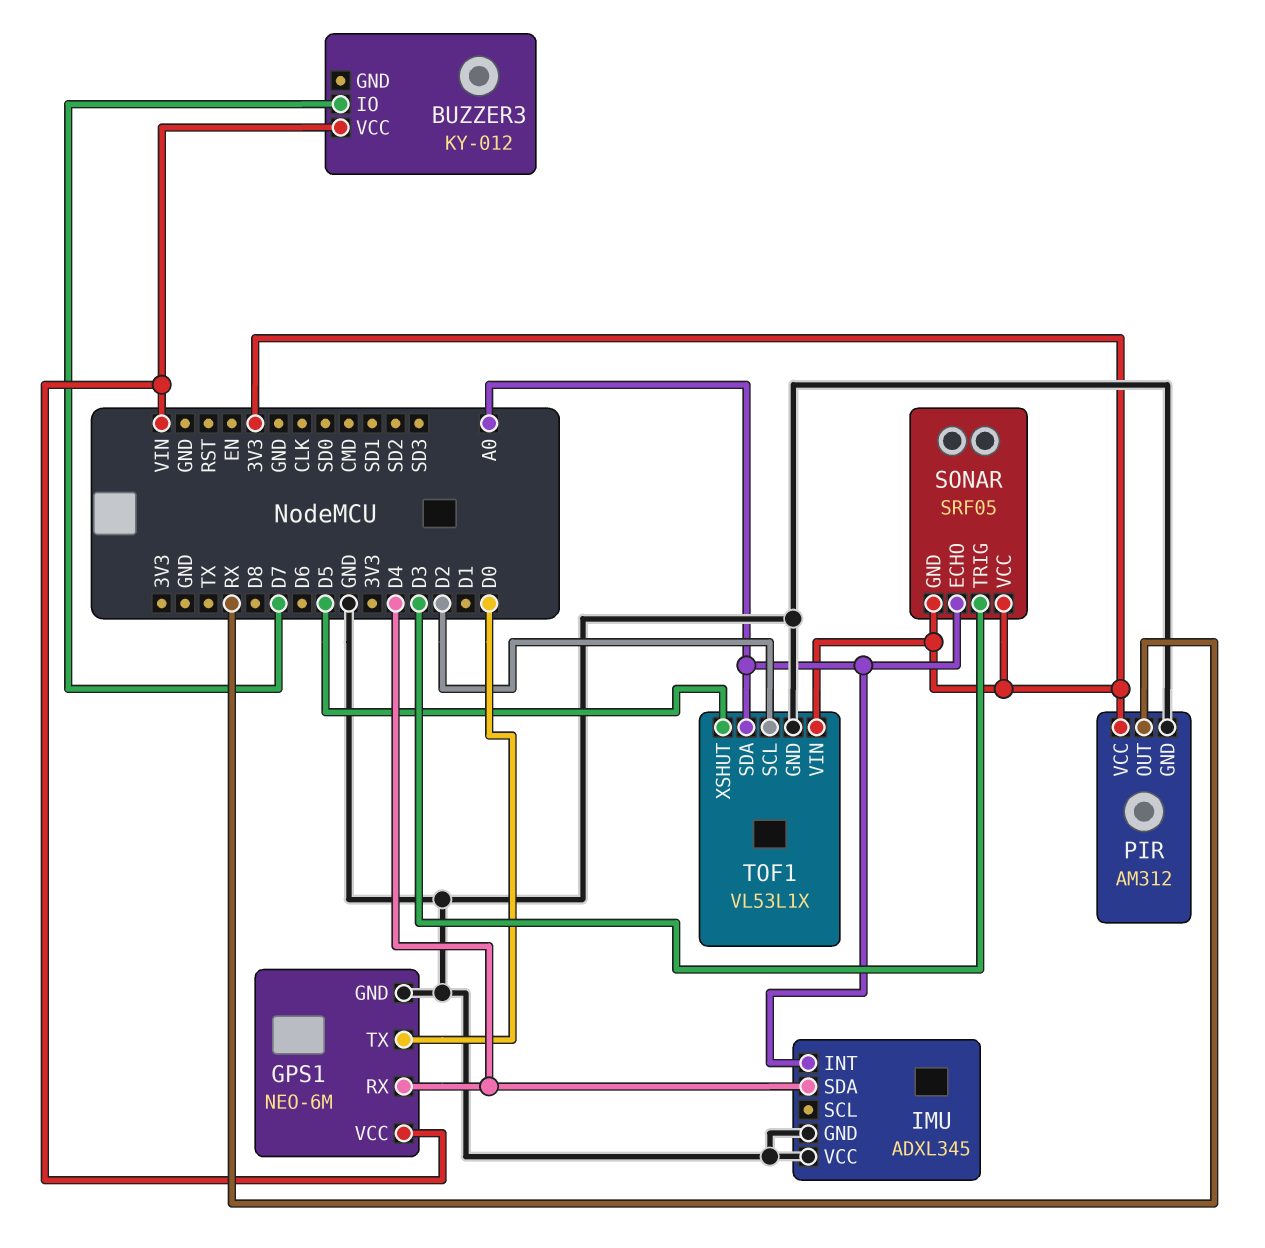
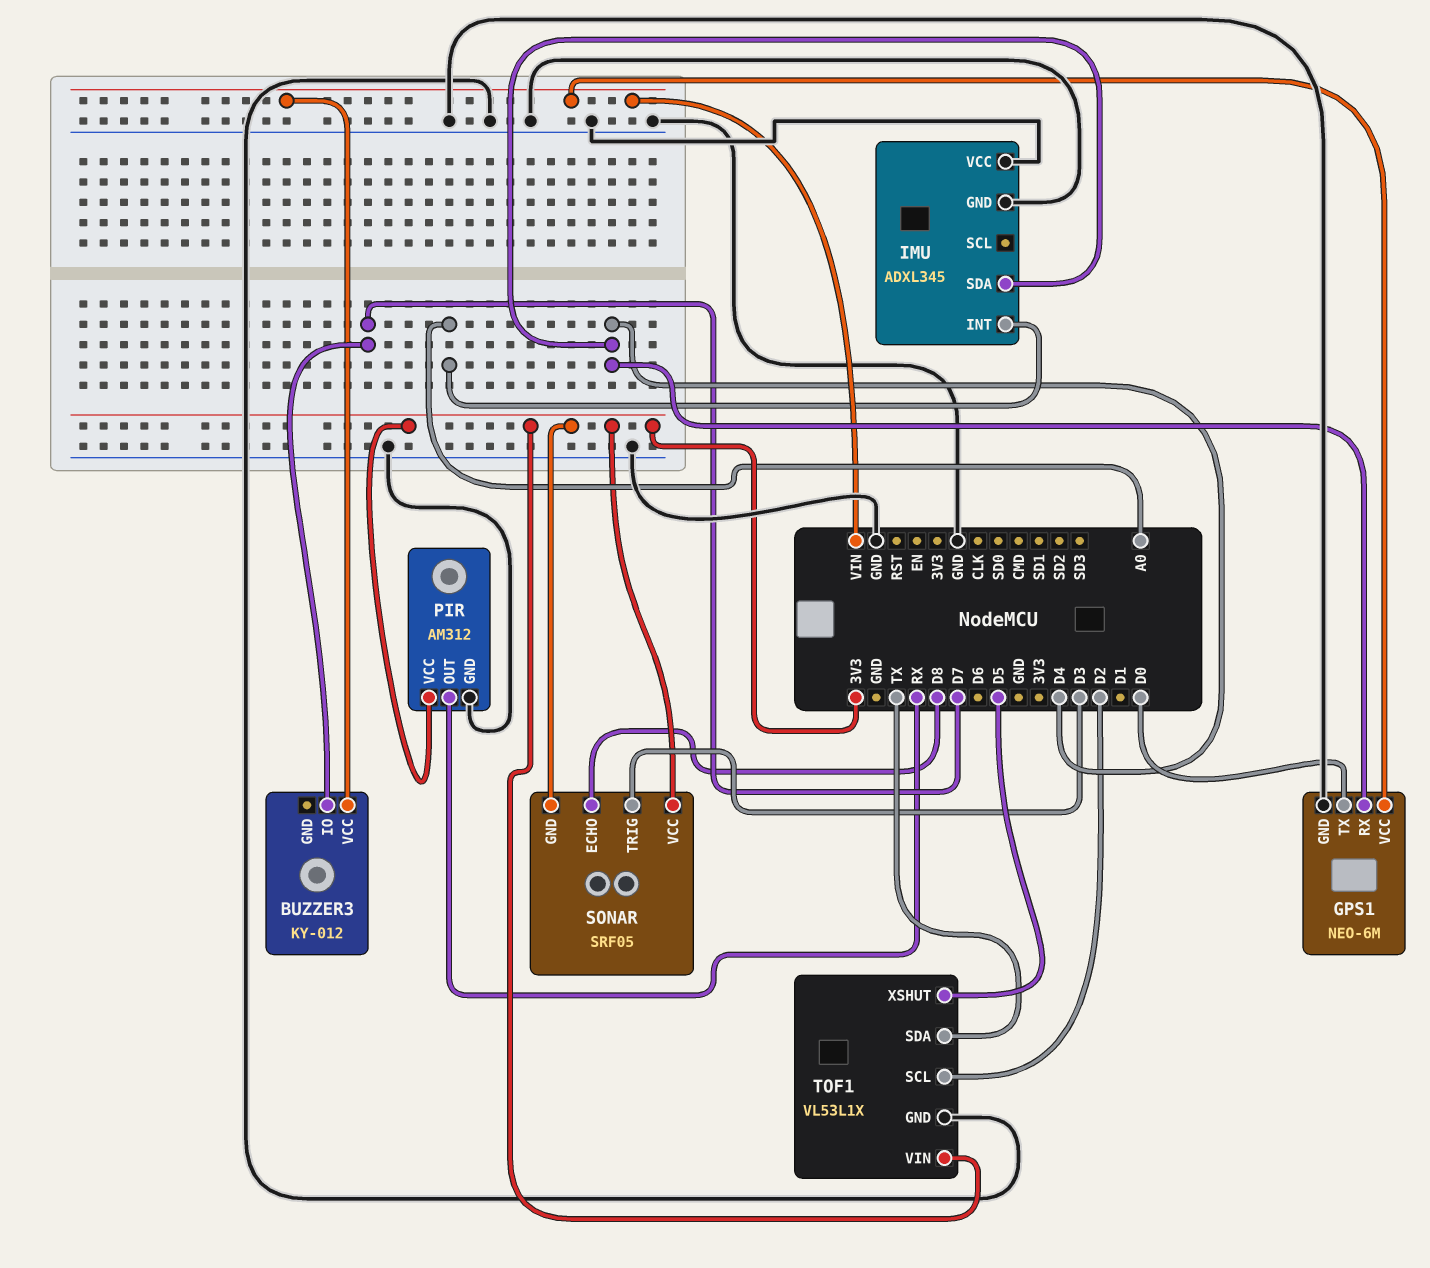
SONAR pin ECHO: A0 -> D8
TOF1 pin SDA: A0 -> TX

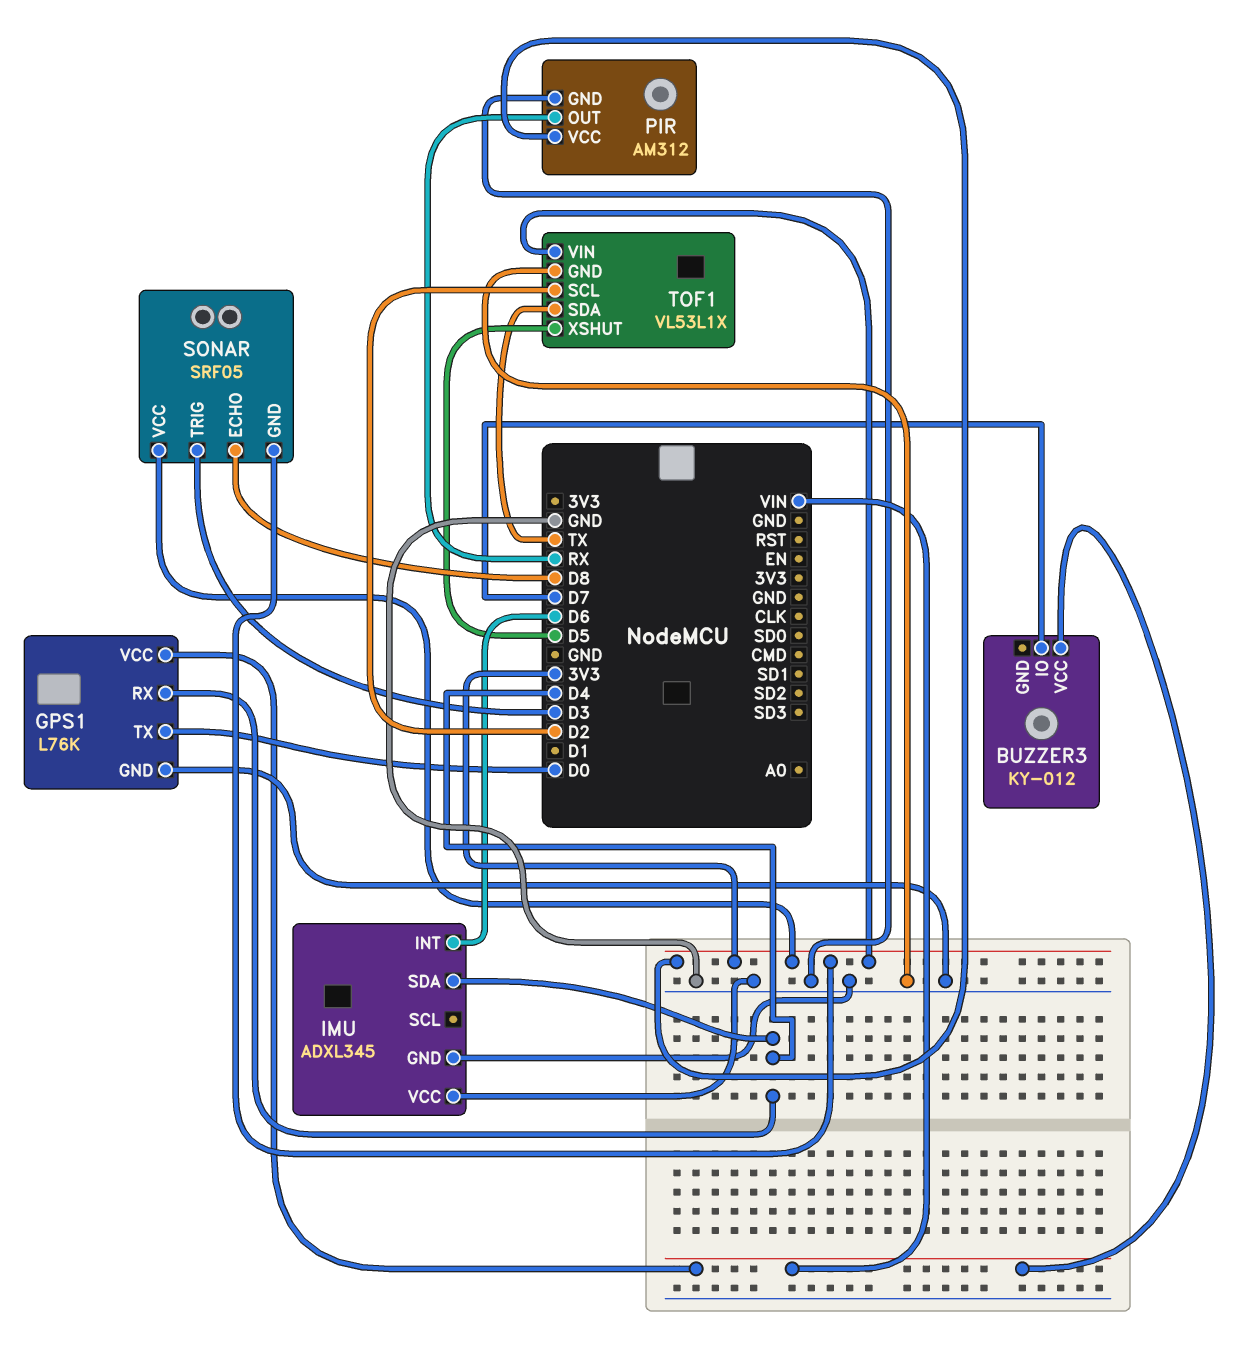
GPS1: NEO-6M -> L76K
IMU pin INT: A0 -> D6

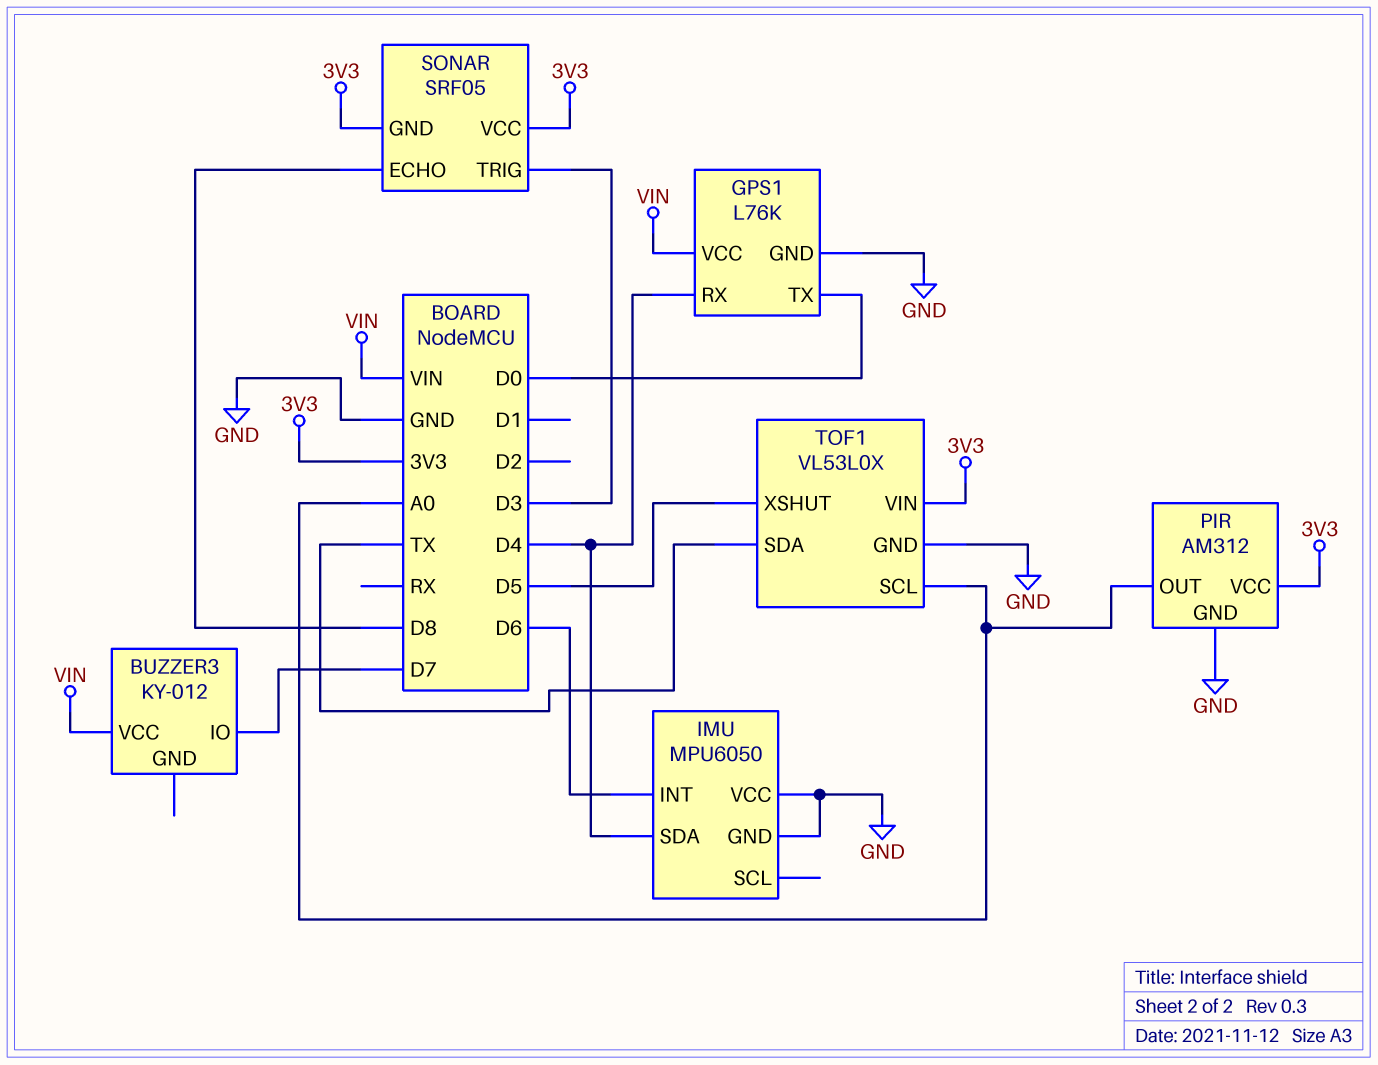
IMU: ADXL345 -> MPU6050
PIR pin OUT: RX -> A0
TOF1: VL53L1X -> VL53L0X
TOF1 pin SCL: D2 -> A0

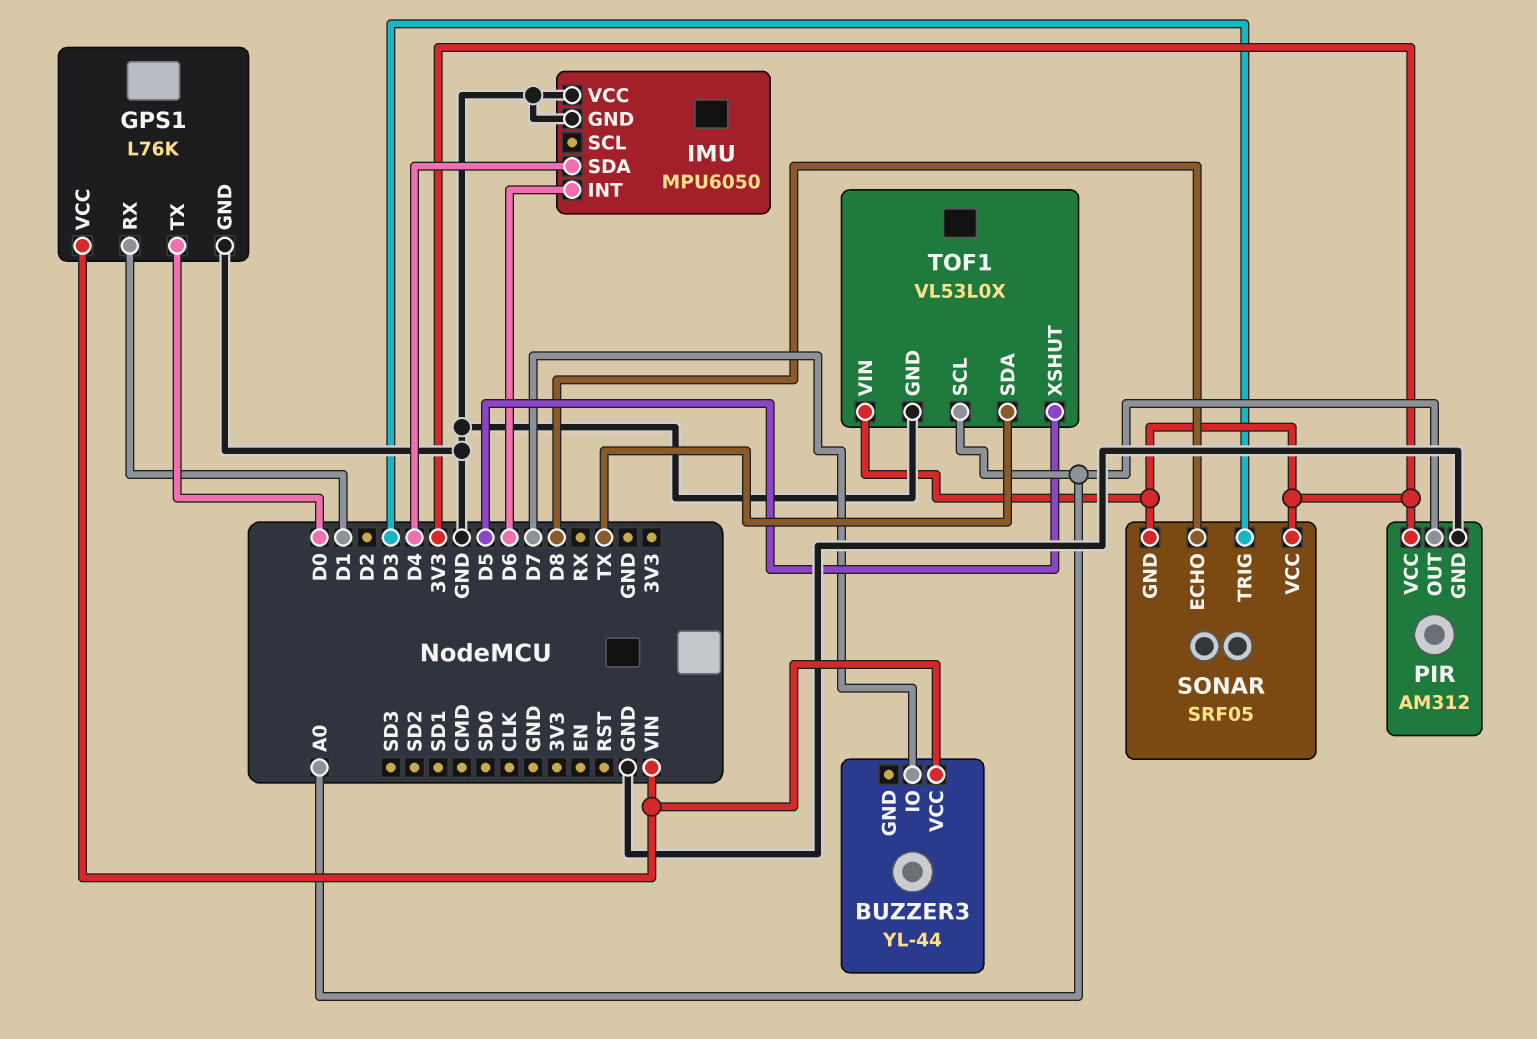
BUZZER3: KY-012 -> YL-44
GPS1 pin RX: D4 -> D1

